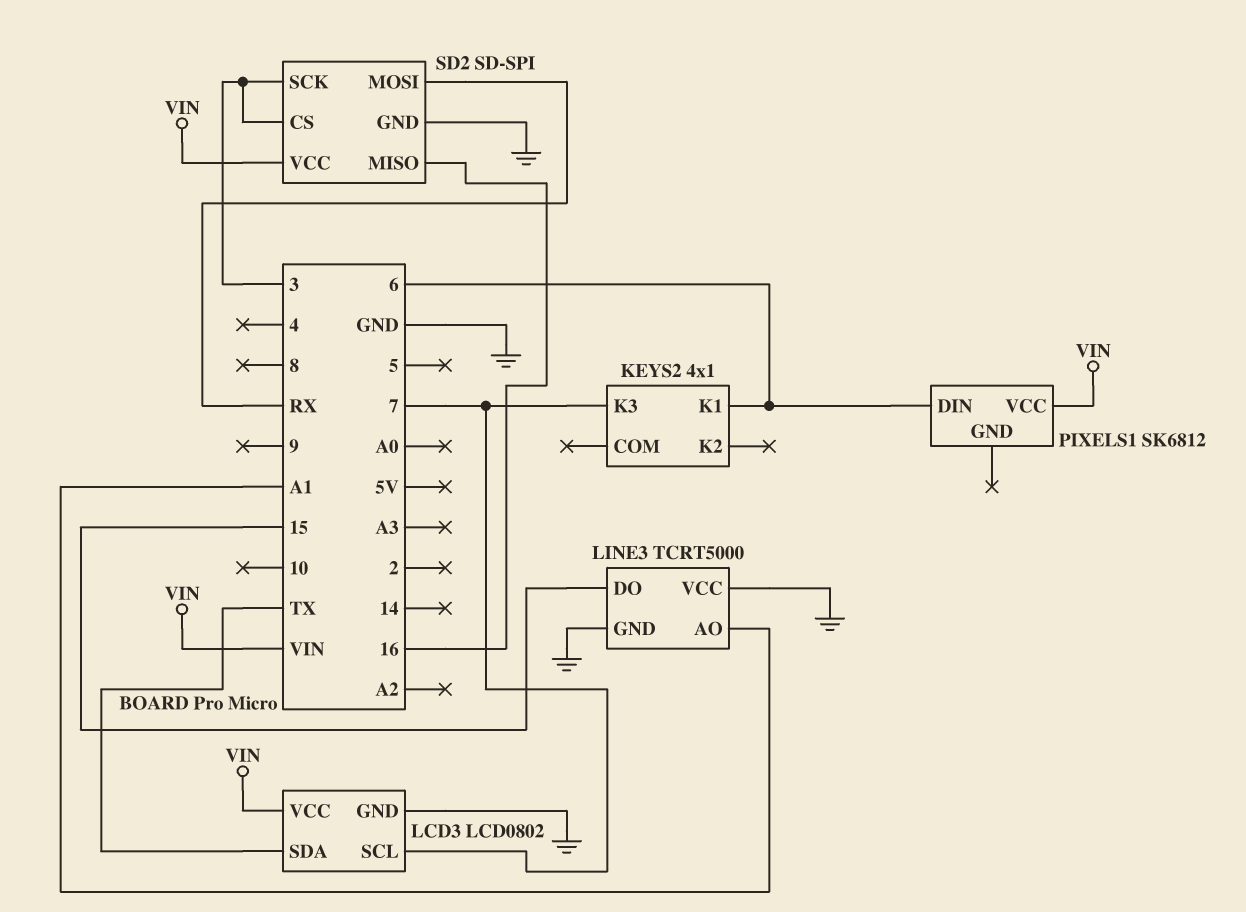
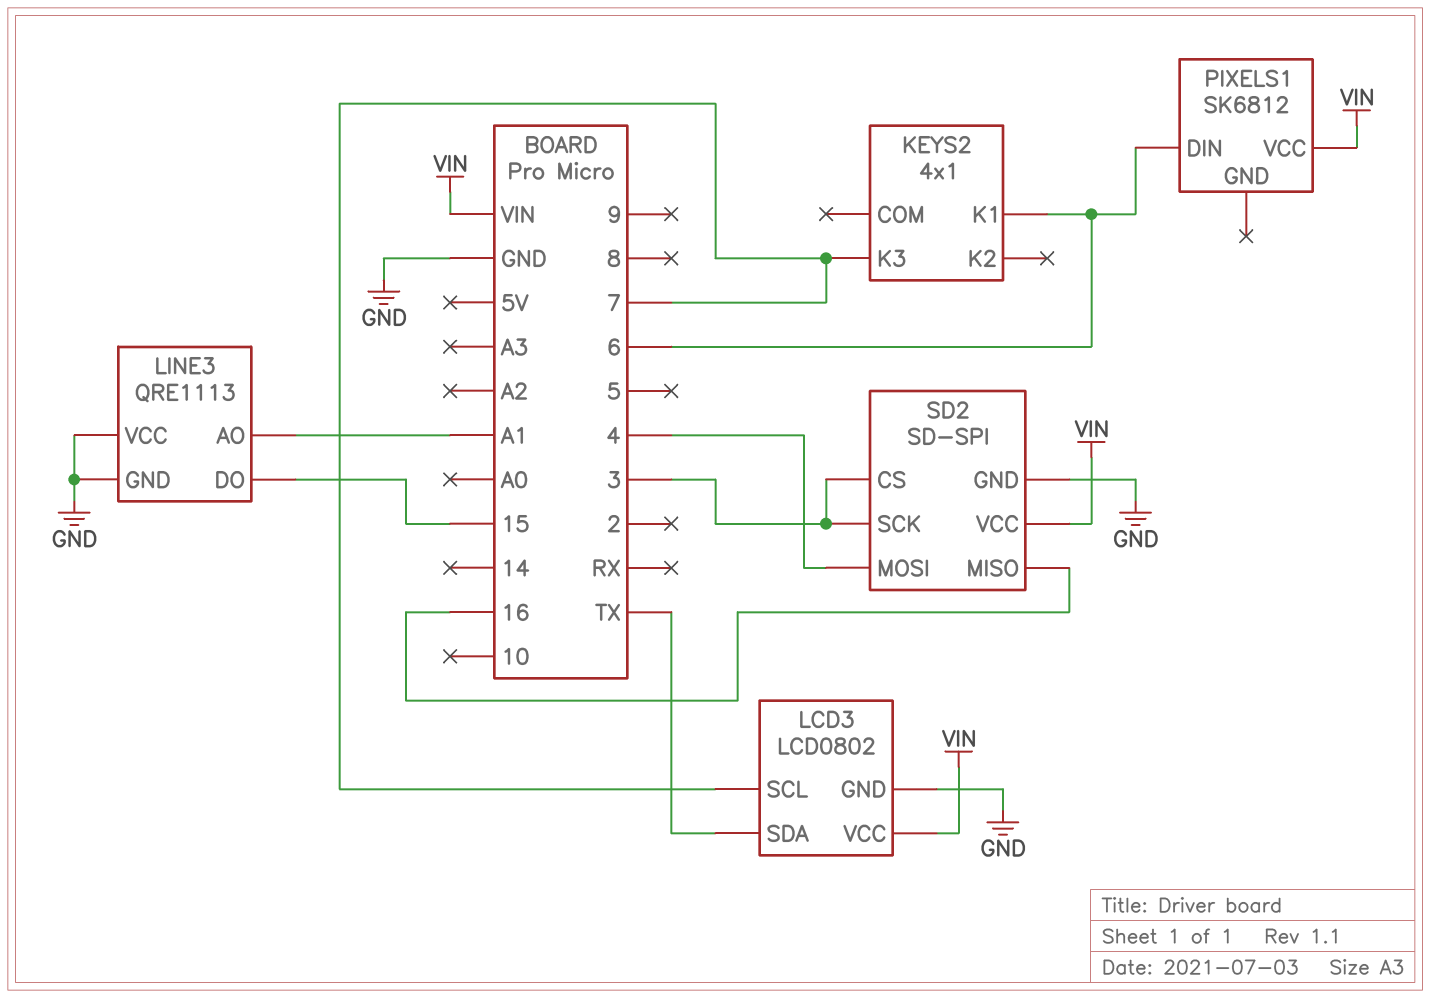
LINE3: TCRT5000 -> QRE1113
SD2 pin MOSI: RX -> 4

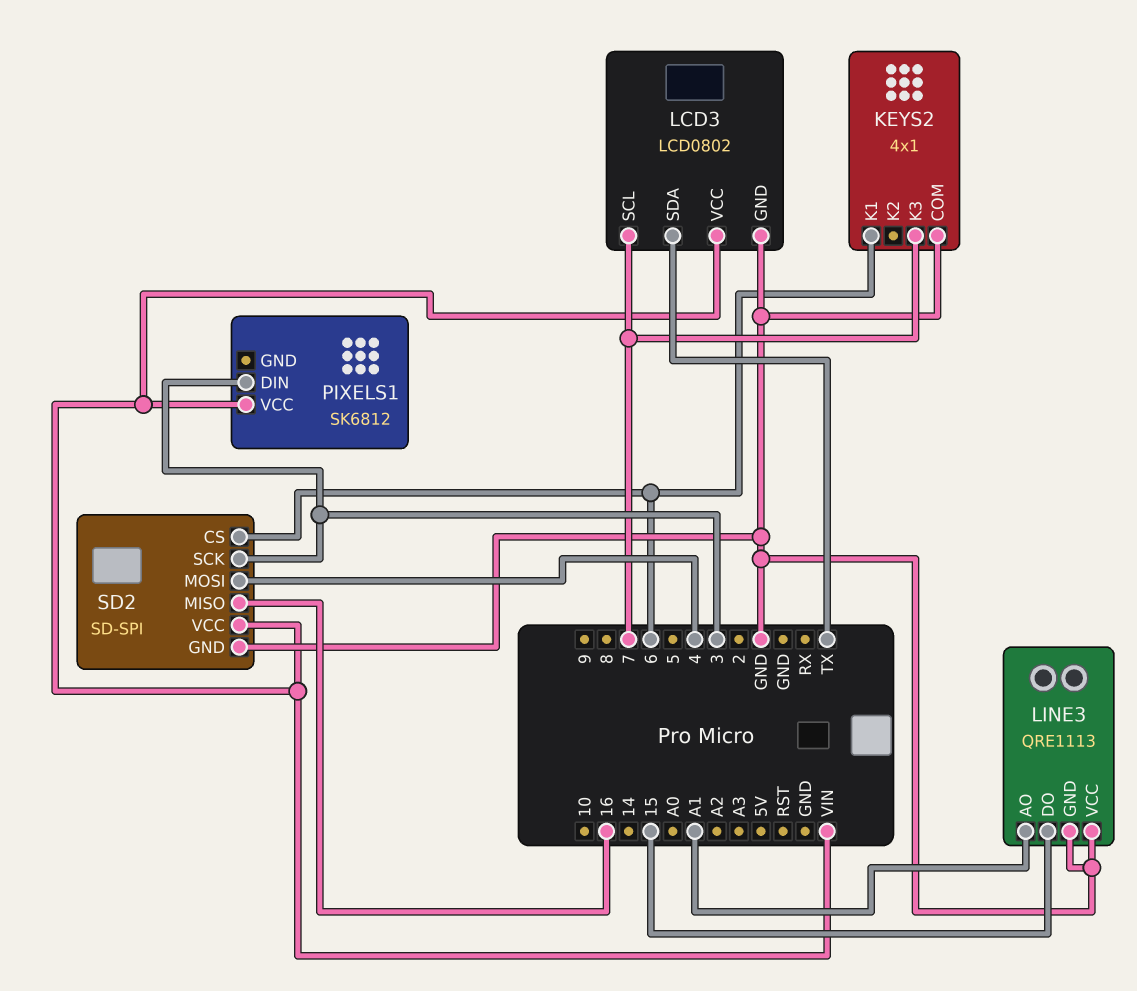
KEYS2 pin COM: none -> GND
PIXELS1 pin DIN: 6 -> 3
SD2 pin CS: 3 -> 6

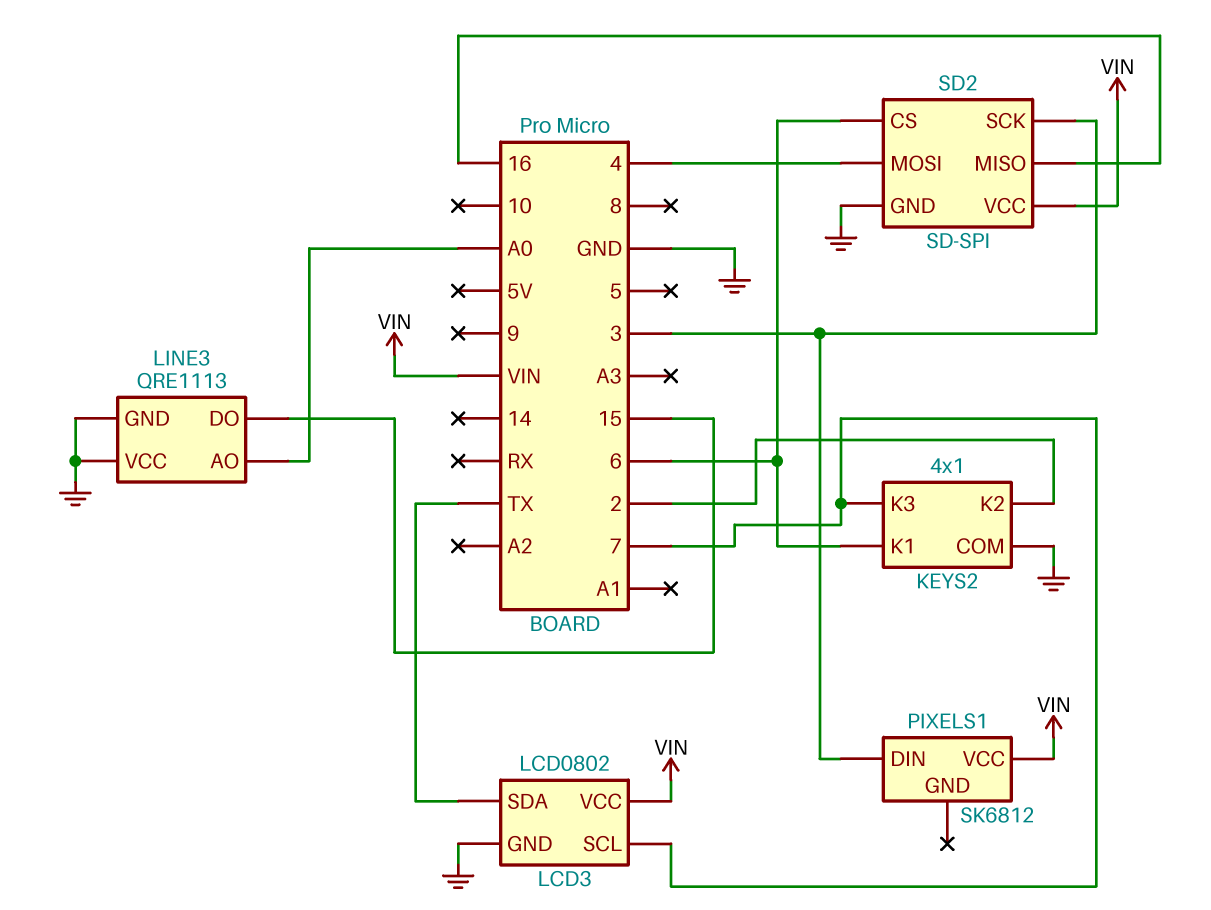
KEYS2 pin K2: none -> 2
LINE3 pin AO: A1 -> A0

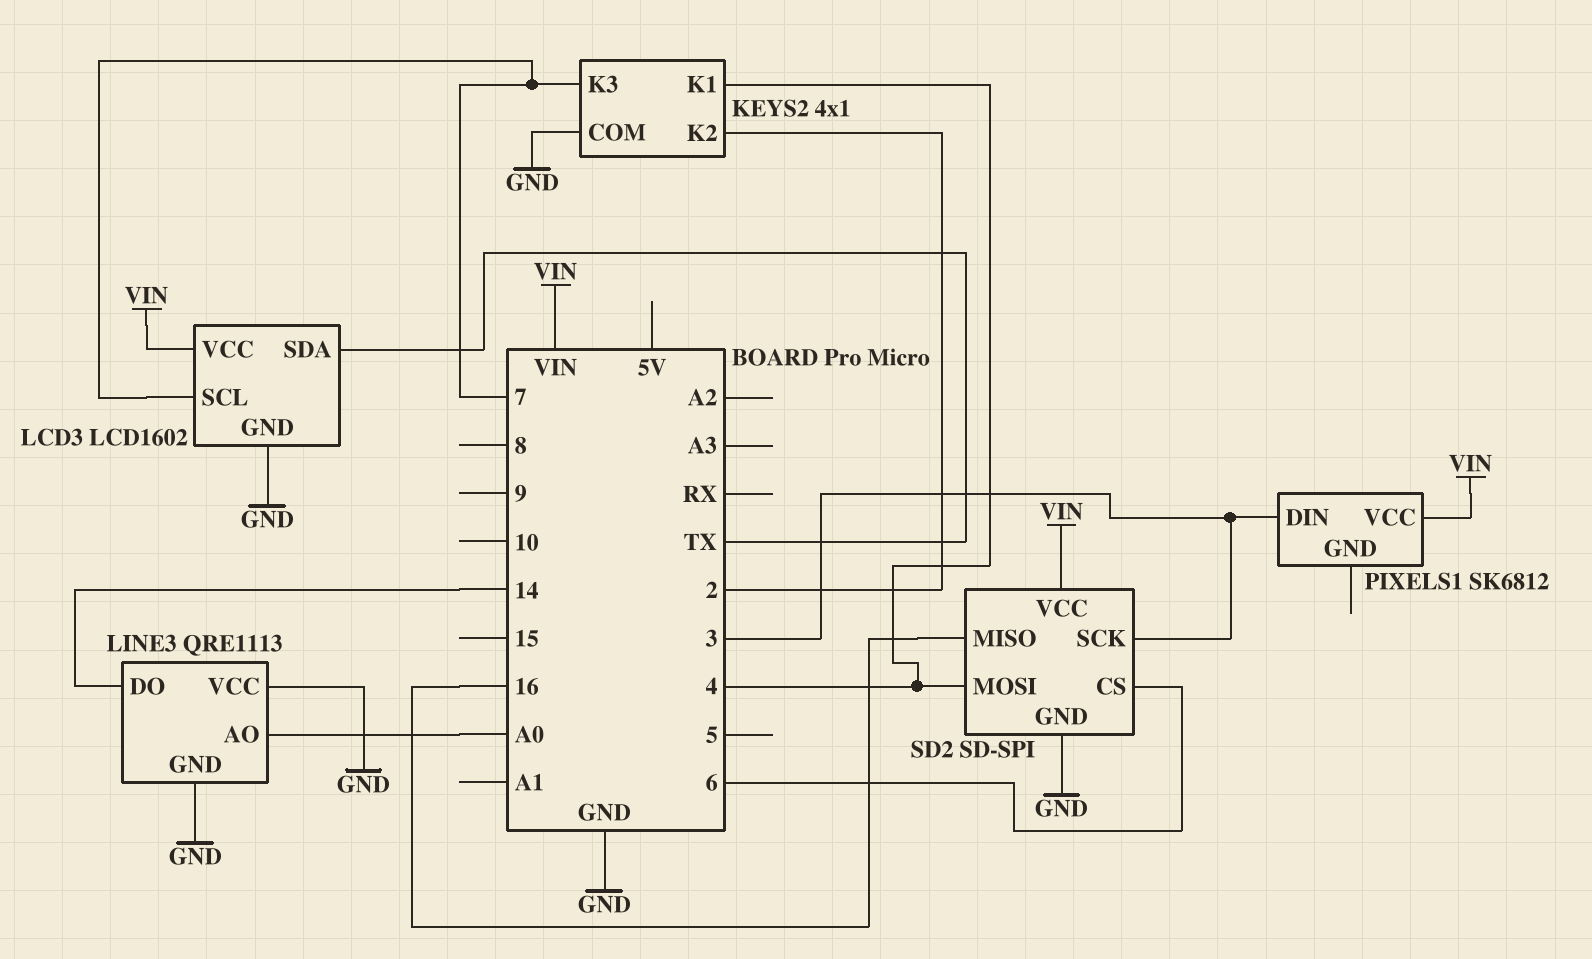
KEYS2 pin K1: 6 -> 4
LCD3: LCD0802 -> LCD1602
LINE3 pin DO: 15 -> 14

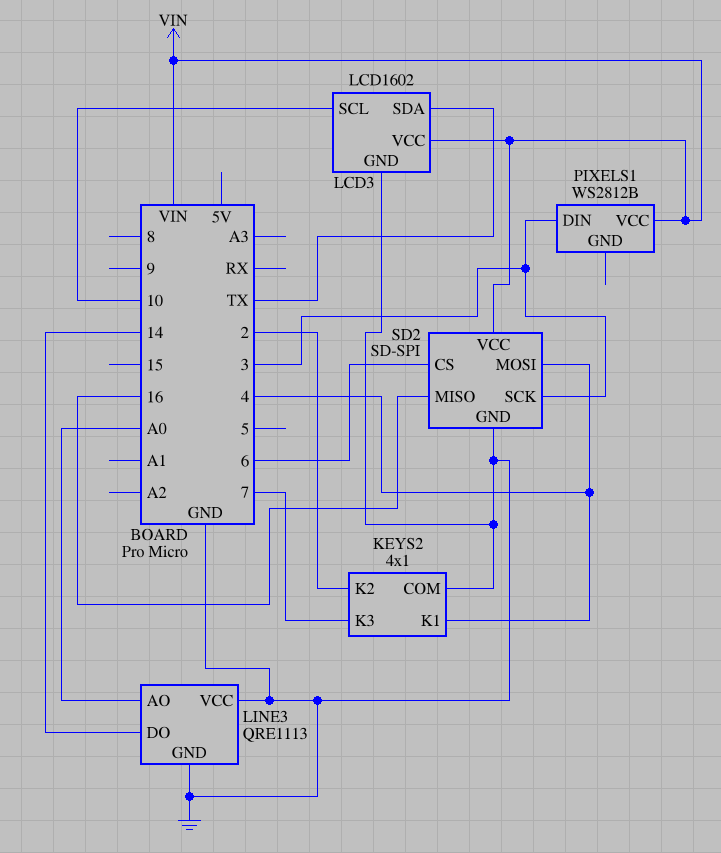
LCD3 pin SCL: 7 -> 10
PIXELS1: SK6812 -> WS2812B

